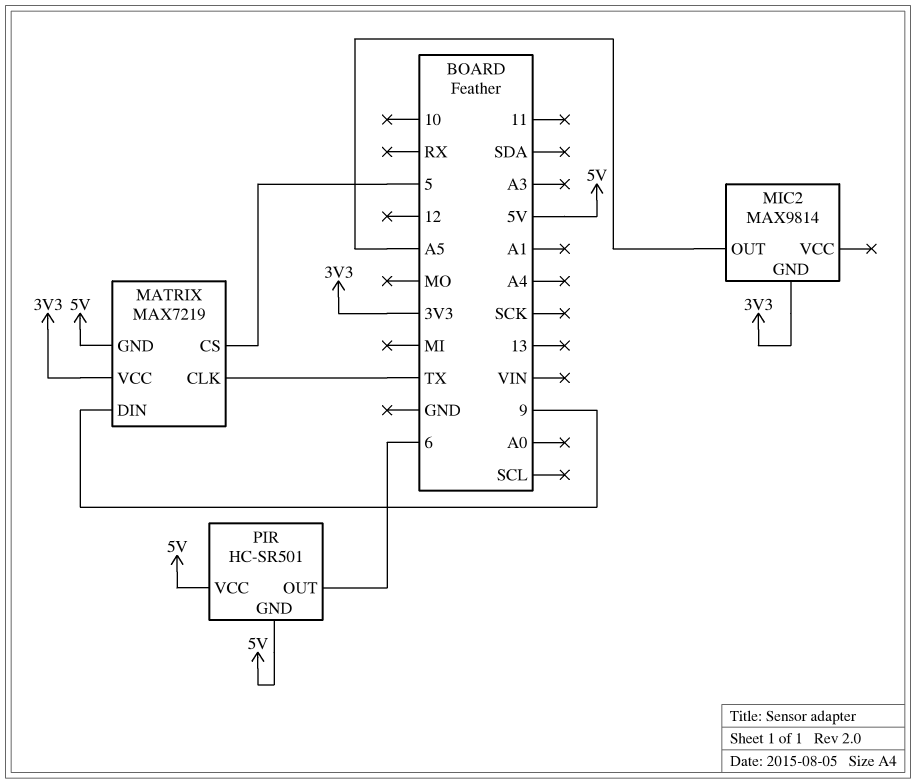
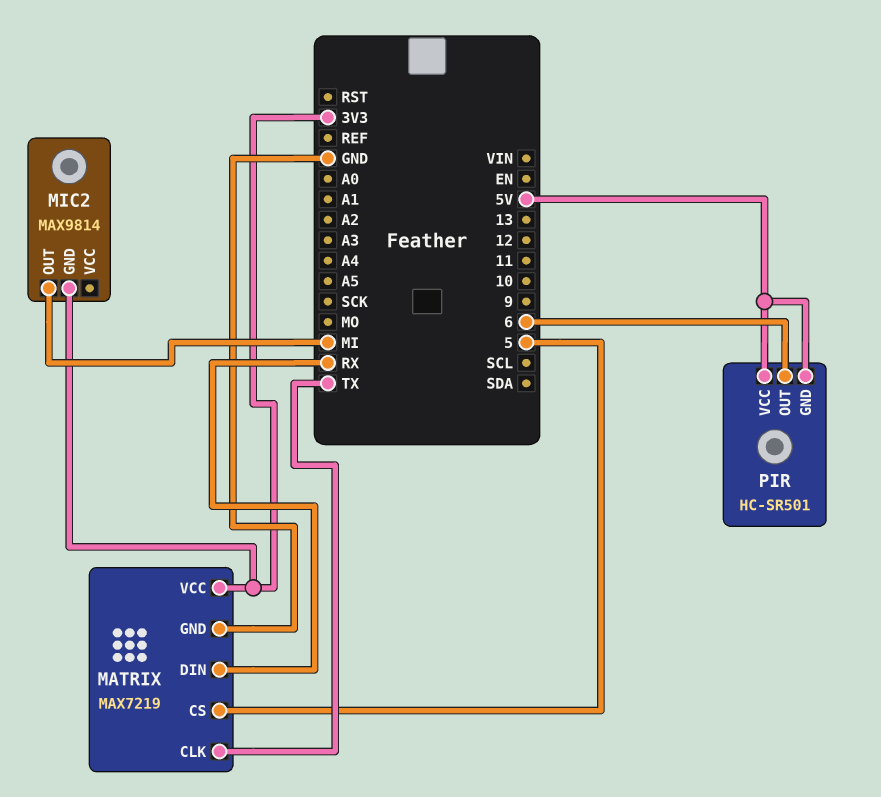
MATRIX pin DIN: 9 -> RX
MATRIX pin GND: 5V -> GND
MIC2 pin OUT: A5 -> MI

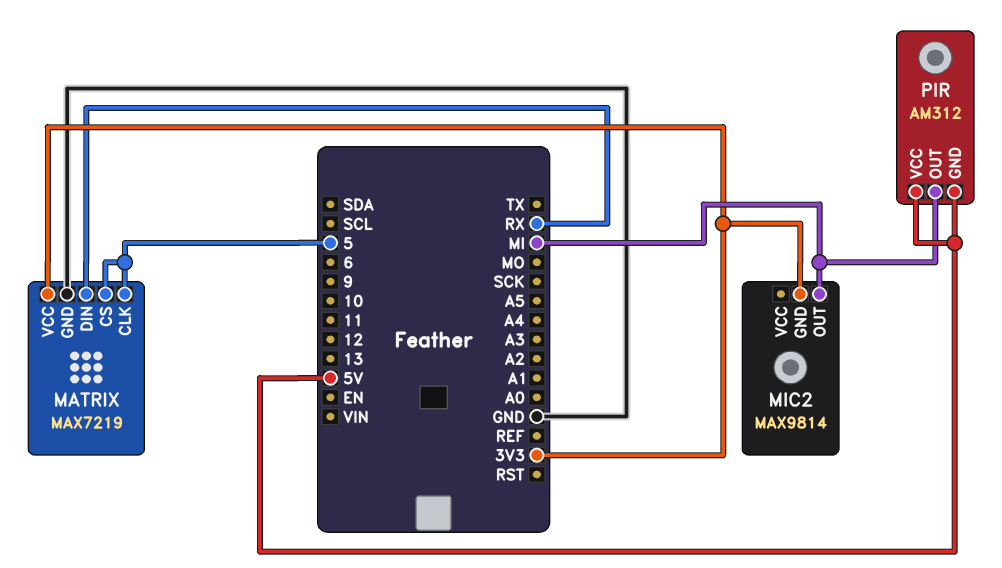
MATRIX pin CLK: TX -> 5
PIR: HC-SR501 -> AM312
PIR pin OUT: 6 -> MI

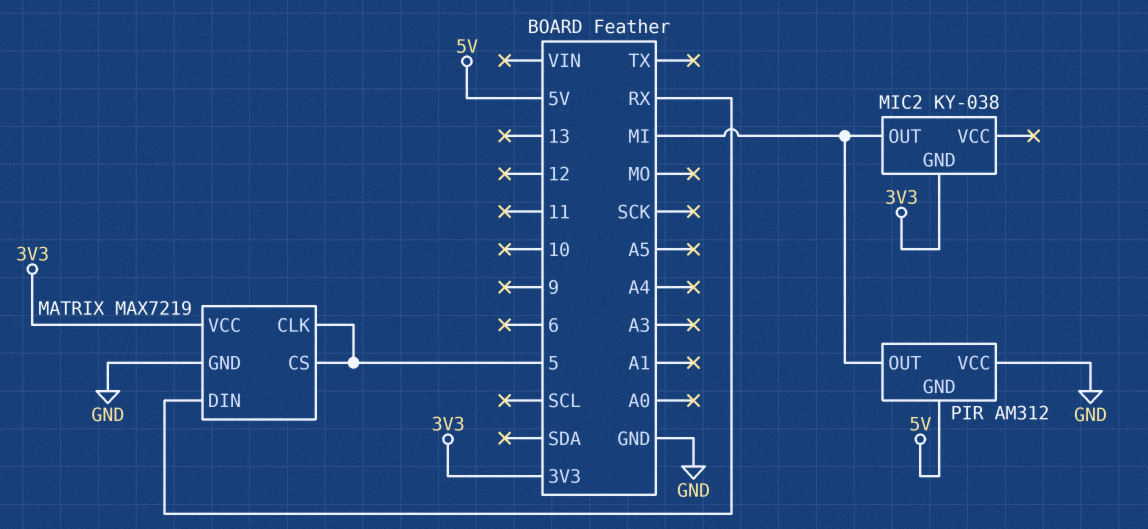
MIC2: MAX9814 -> KY-038
PIR pin VCC: 5V -> GND

